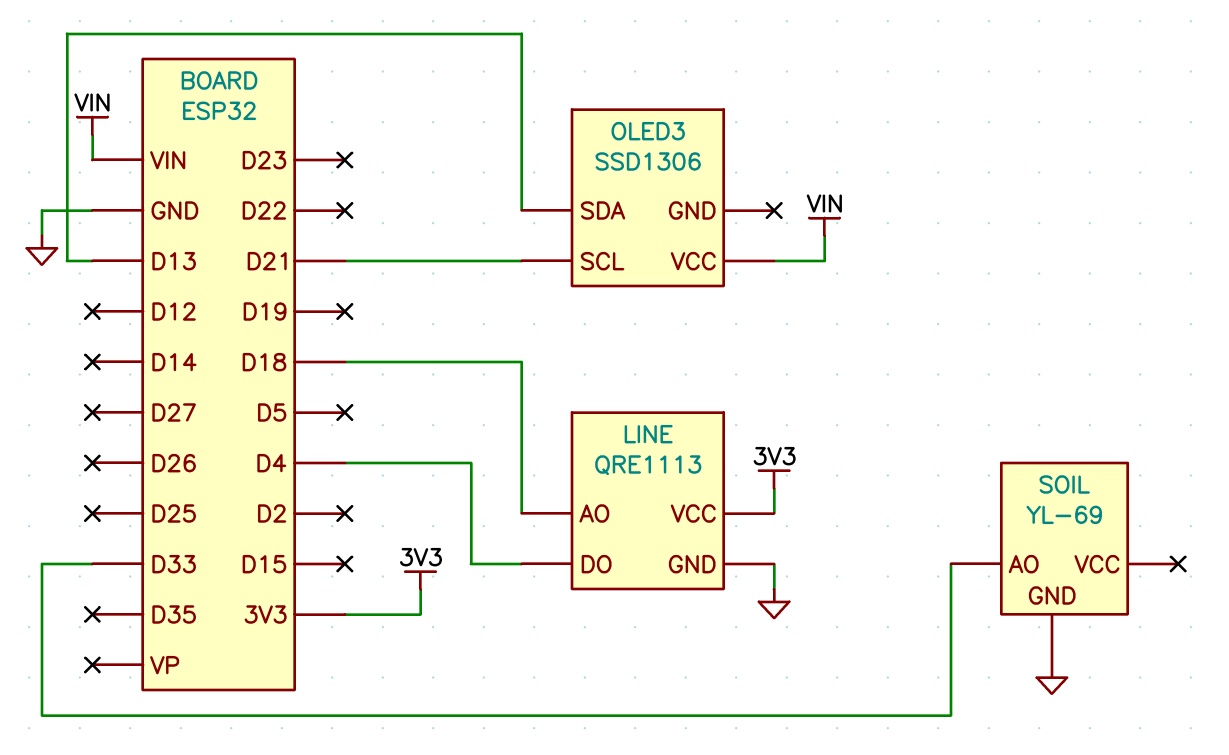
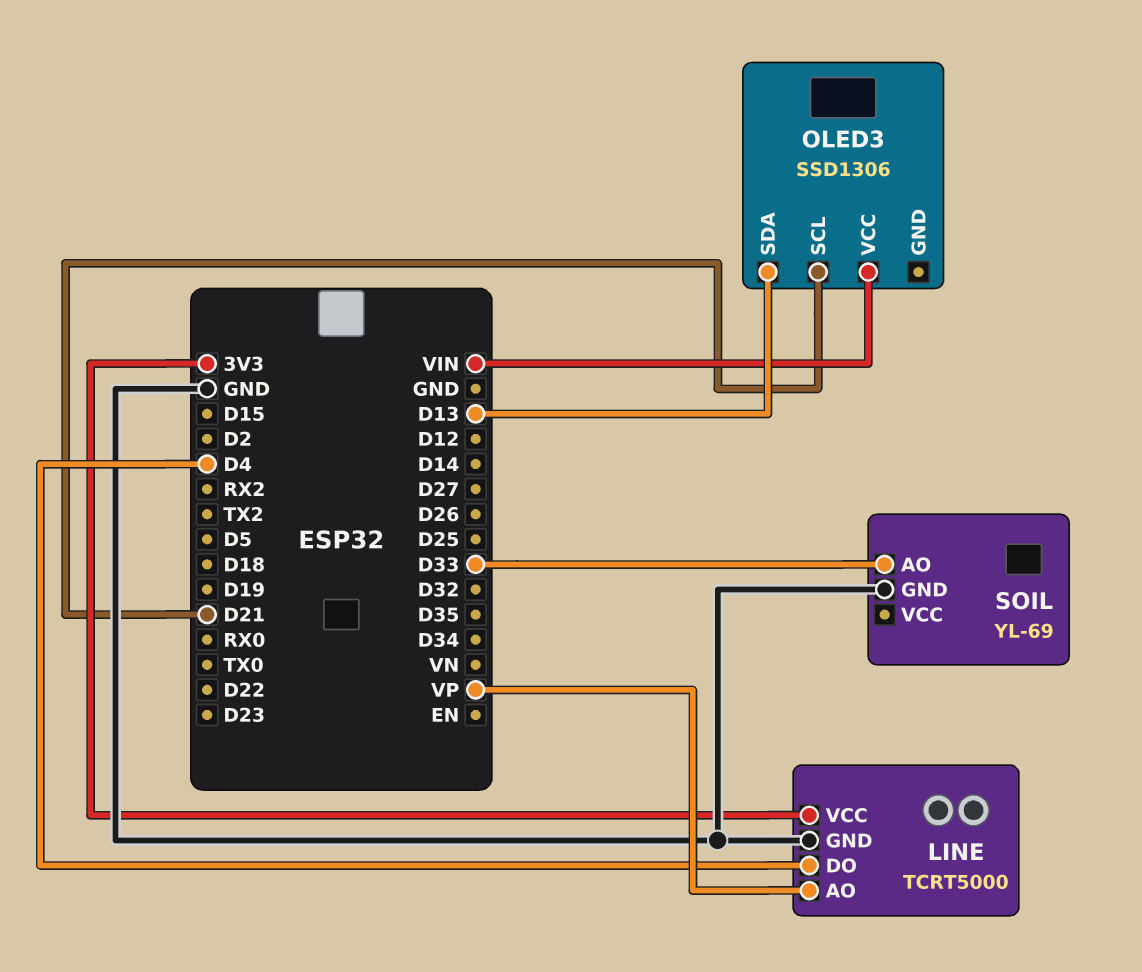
LINE: QRE1113 -> TCRT5000
LINE pin AO: D18 -> VP

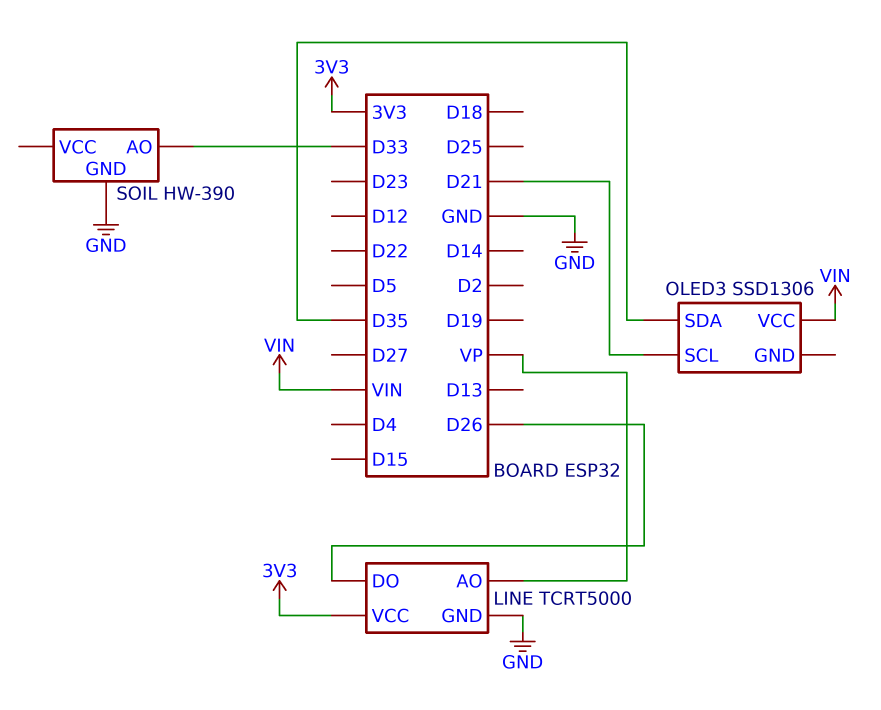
LINE pin DO: D4 -> D26
OLED3 pin SDA: D13 -> D35
SOIL: YL-69 -> HW-390

